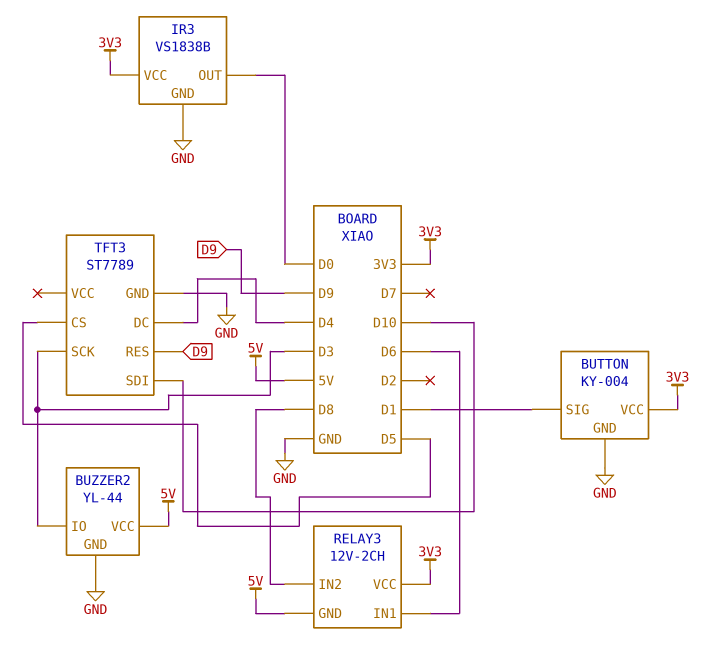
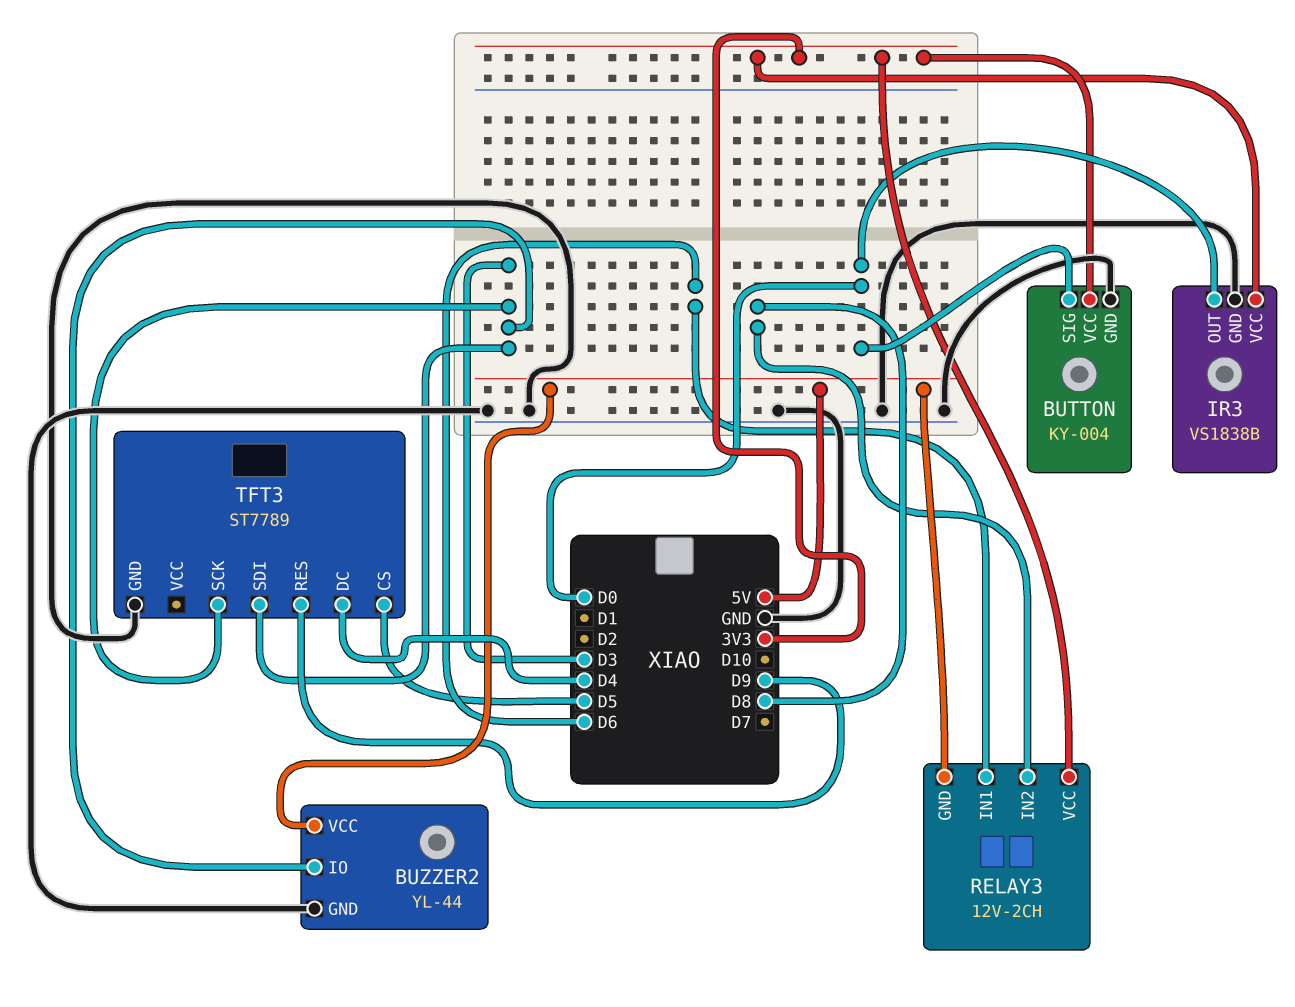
BUTTON pin SIG: D1 -> D0
TFT3 pin SDI: D10 -> D3

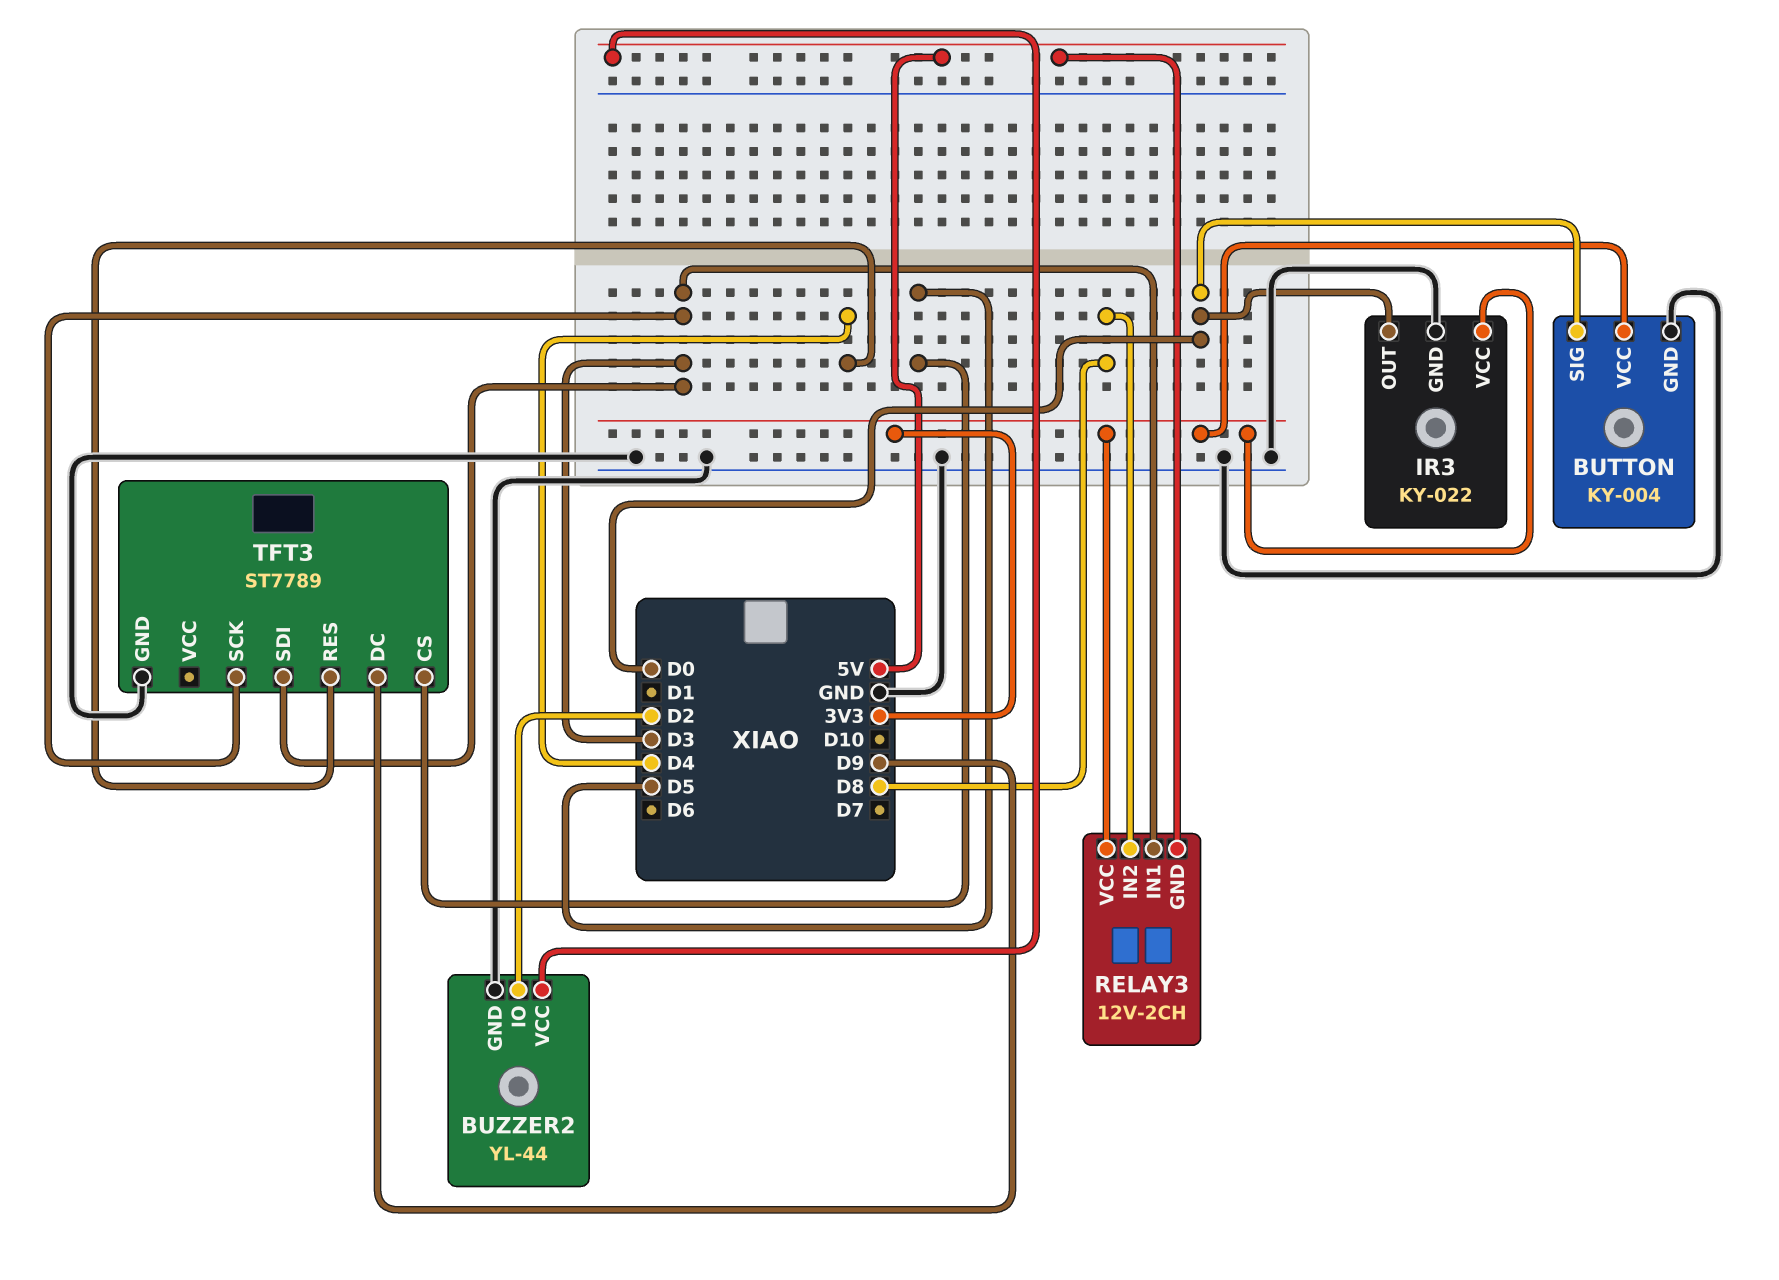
BUZZER2 pin IO: D3 -> D2
IR3: VS1838B -> KY-022
RELAY3 pin IN1: D6 -> D3
TFT3 pin DC: D4 -> D9
TFT3 pin RES: D9 -> D4

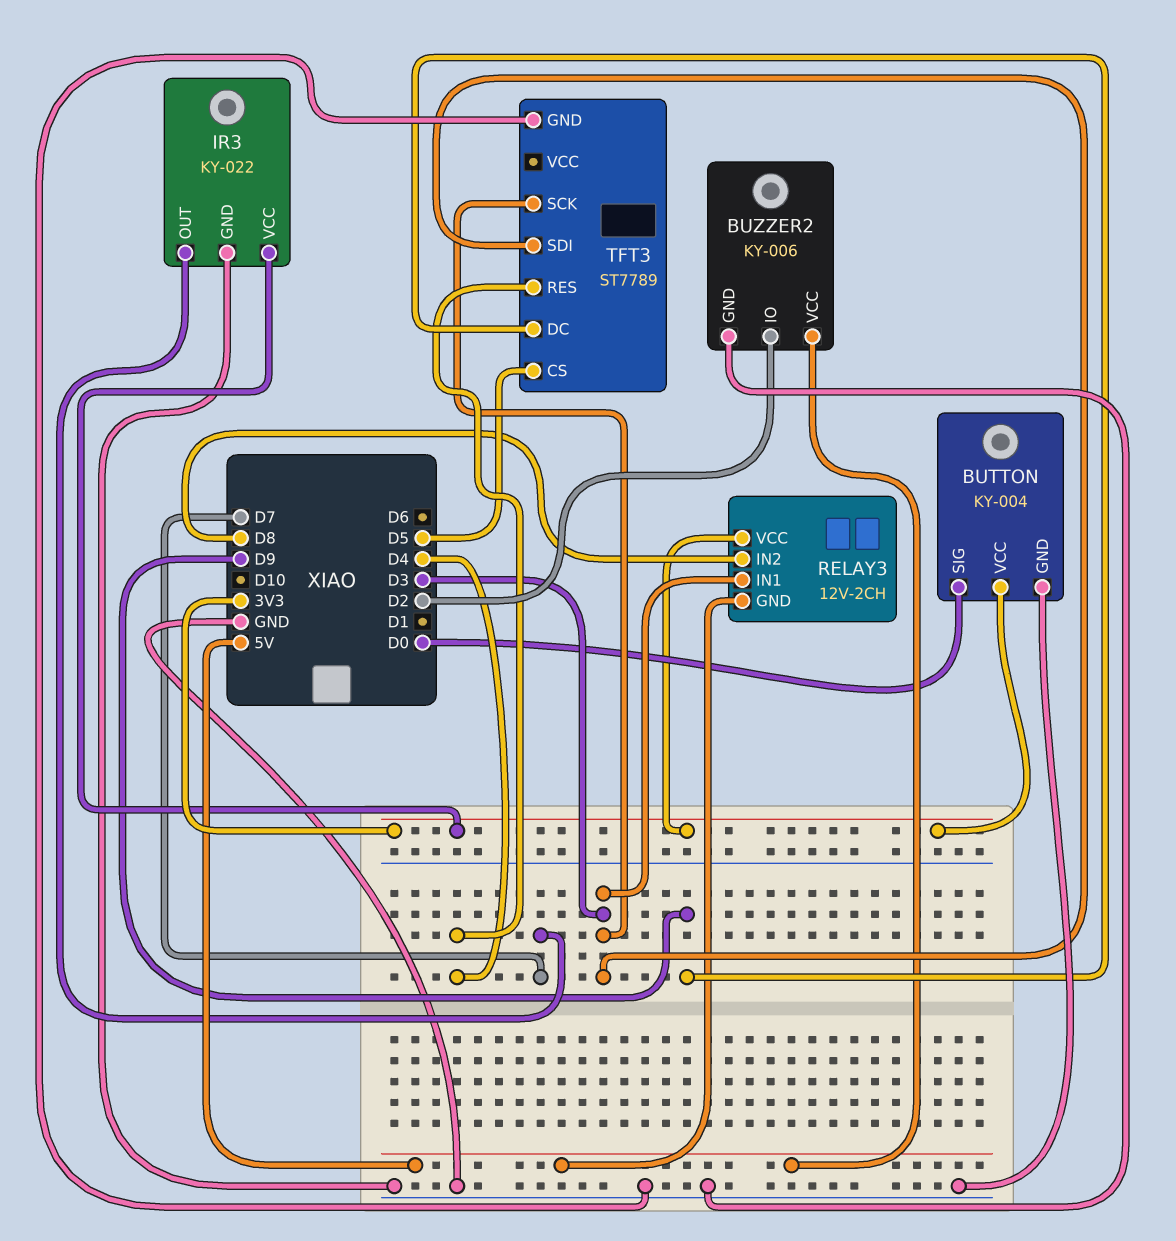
BUZZER2: YL-44 -> KY-006
IR3 pin OUT: D0 -> D7

